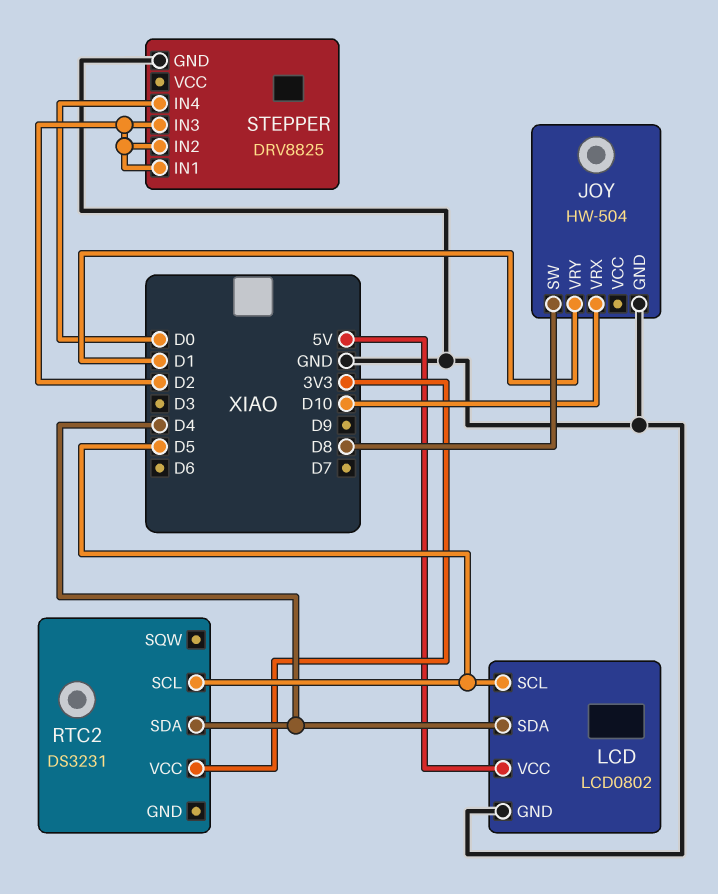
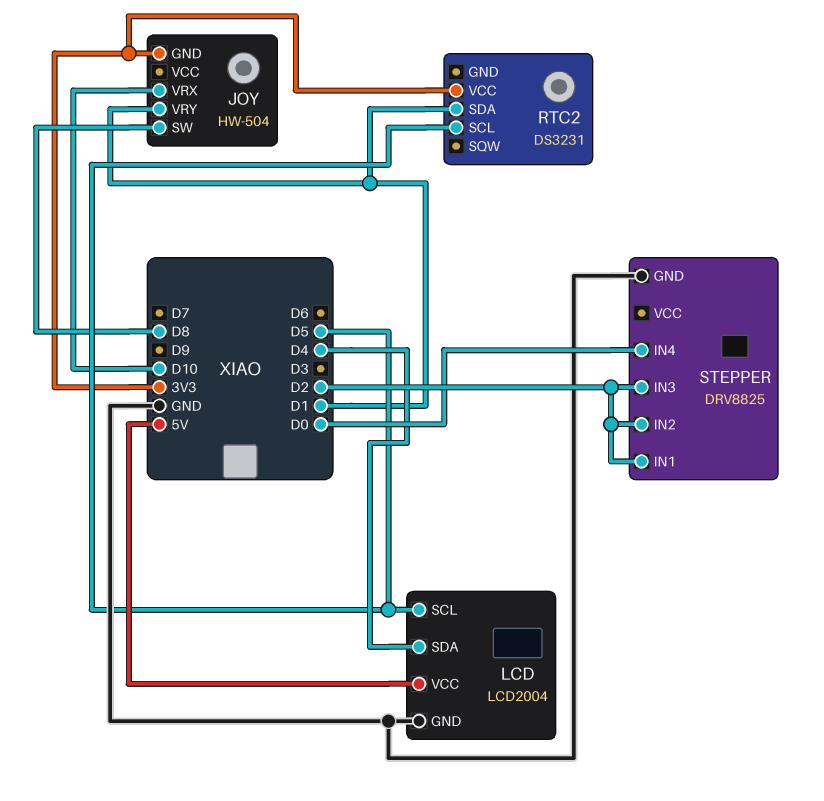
JOY pin GND: GND -> 3V3
LCD: LCD0802 -> LCD2004
RTC2 pin SDA: D4 -> D1

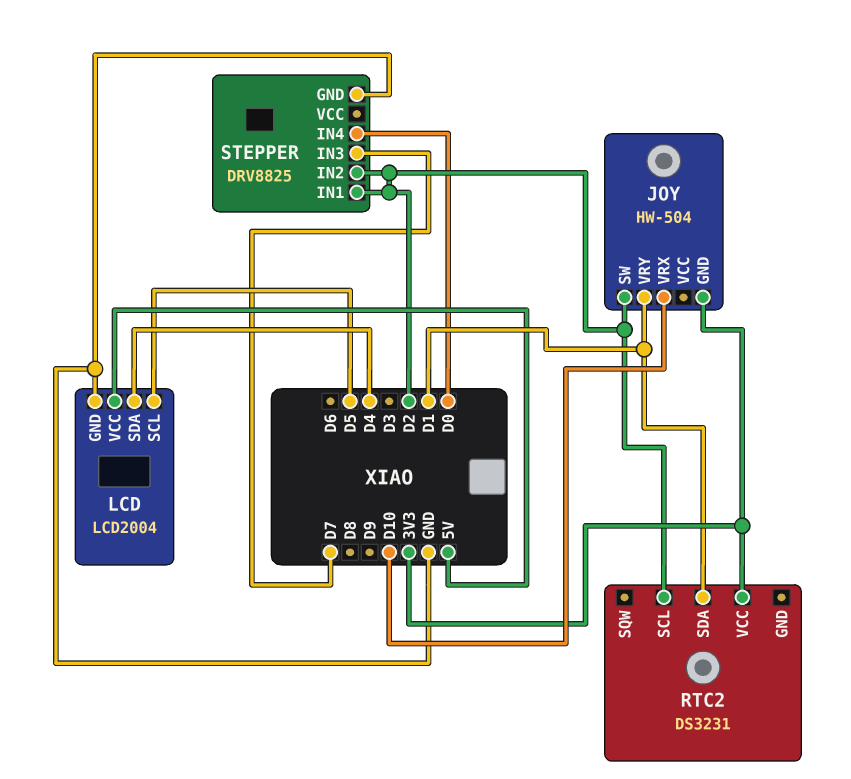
JOY pin SW: D8 -> D2
RTC2 pin SCL: D5 -> D2
STEPPER pin IN3: D2 -> D7

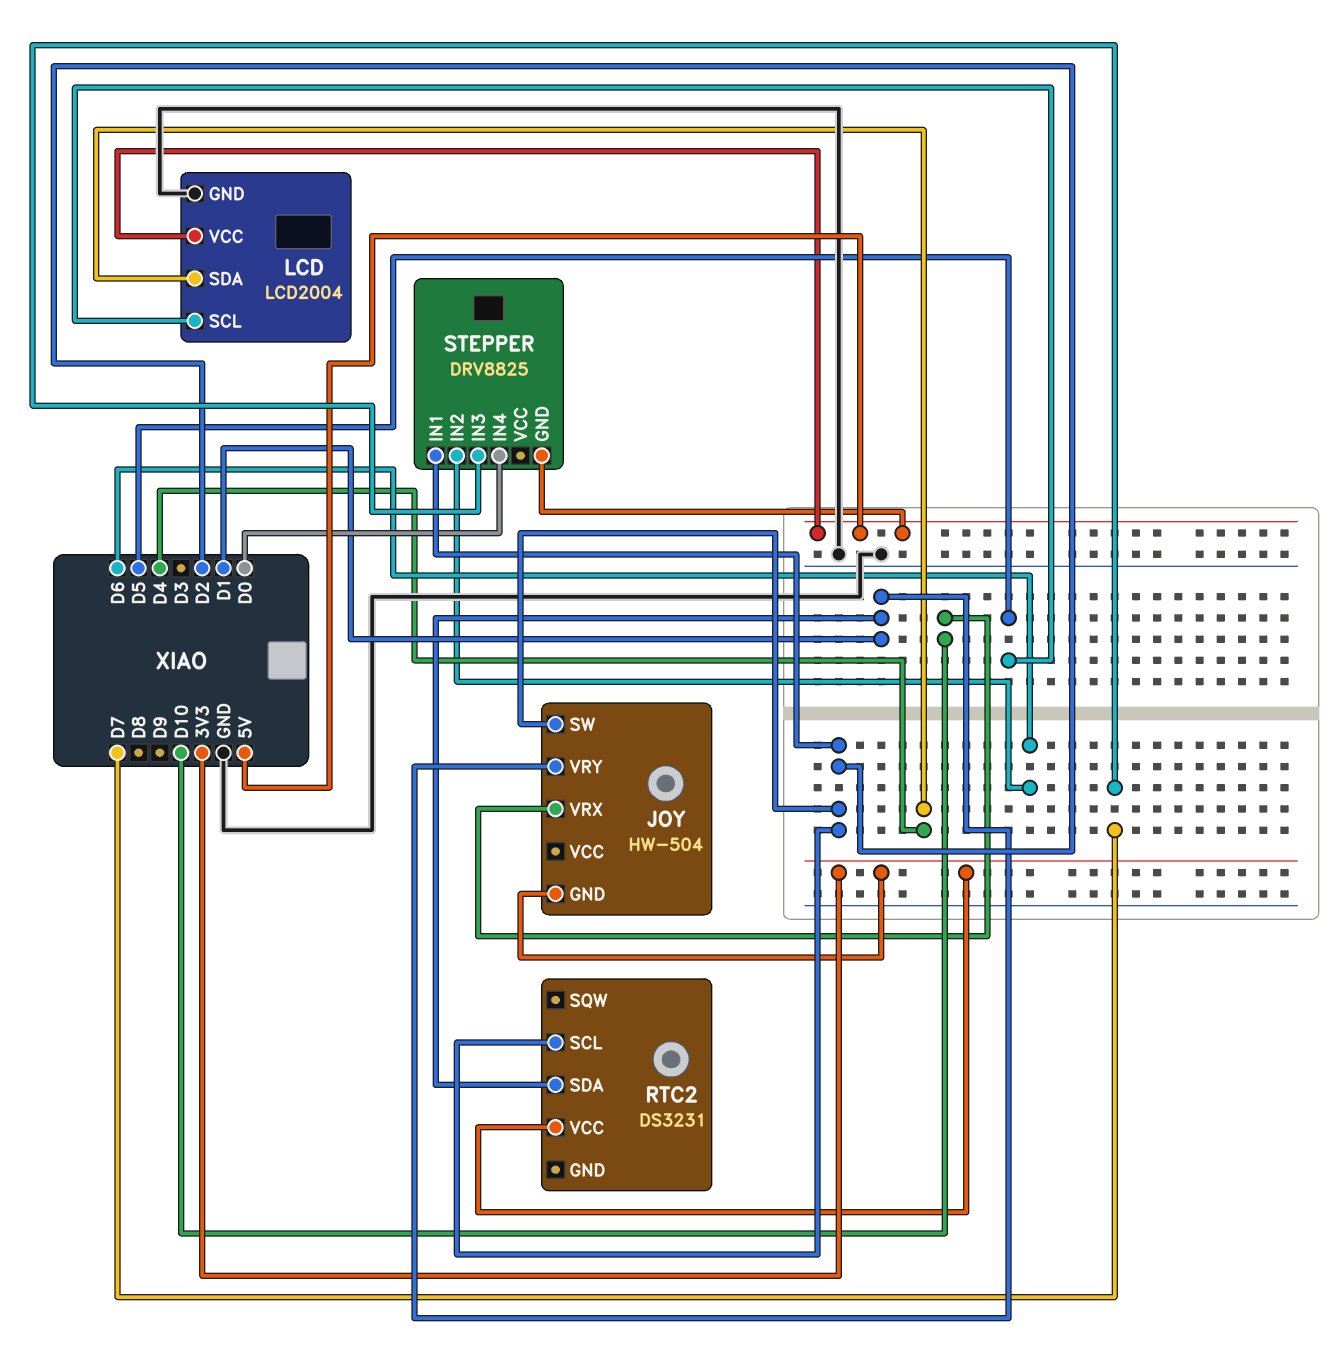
STEPPER pin GND: GND -> 5V
STEPPER pin IN2: D2 -> D6

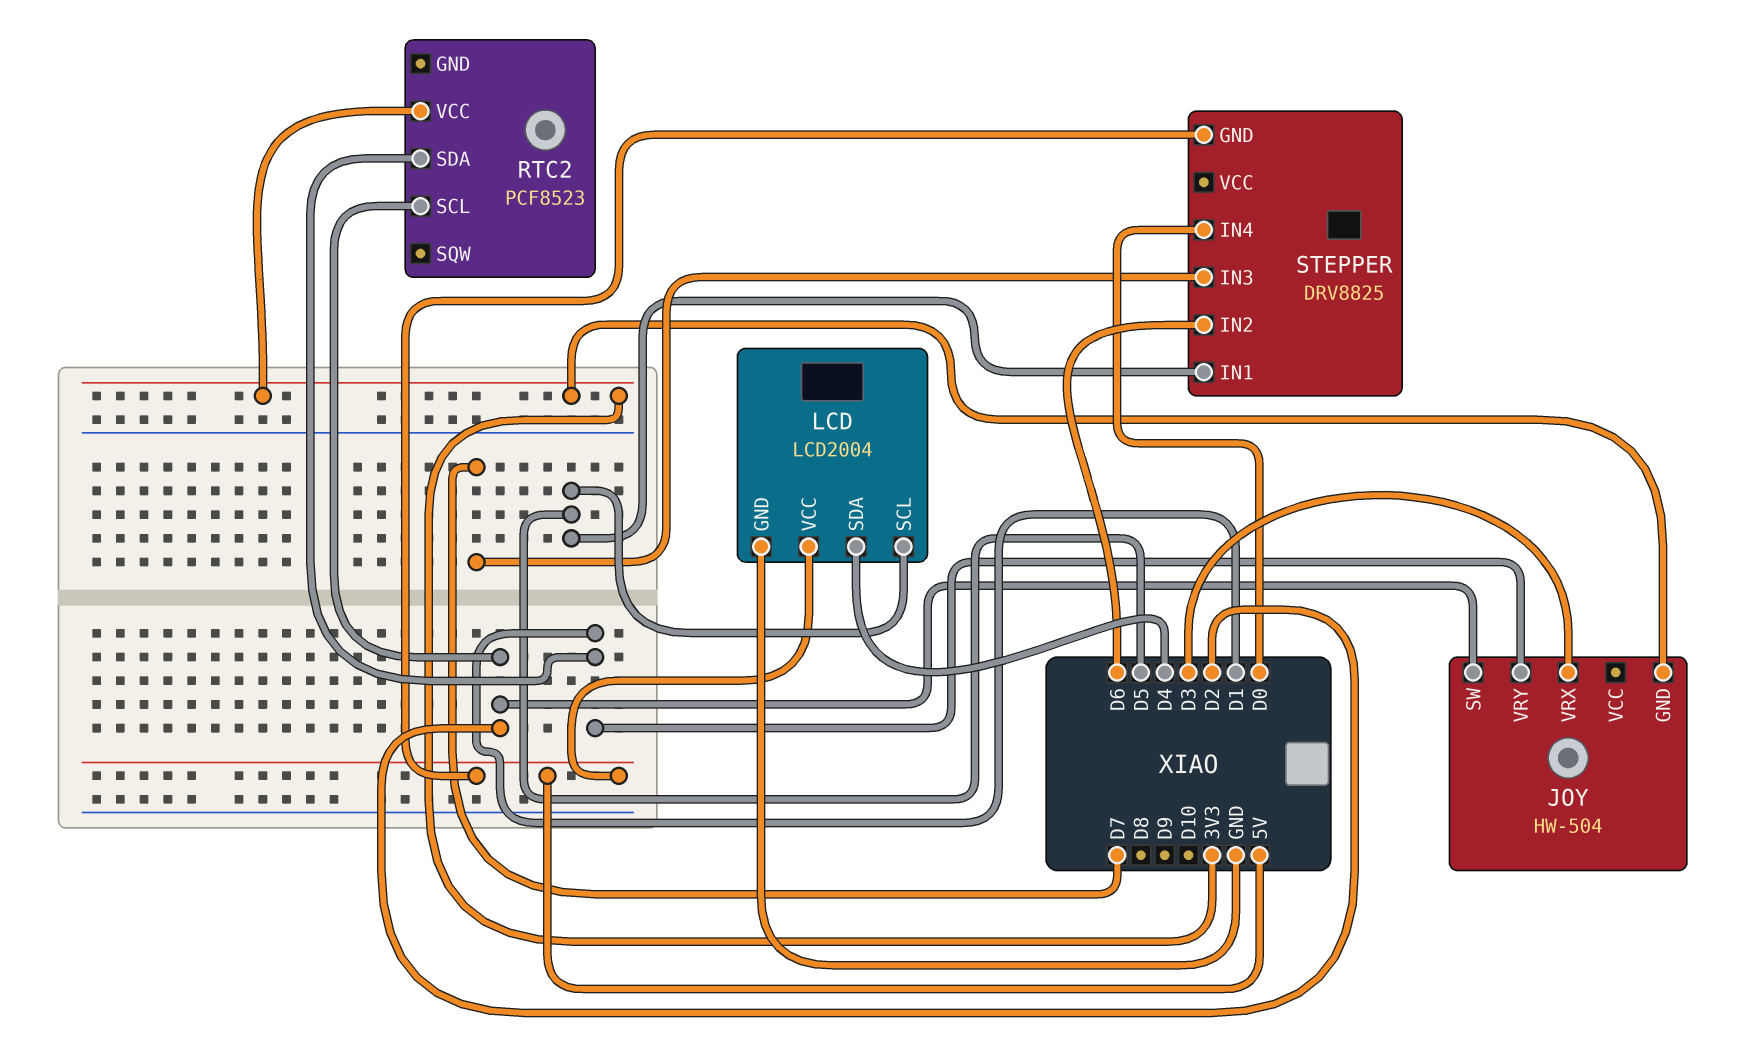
JOY pin VRX: D10 -> D3
RTC2: DS3231 -> PCF8523
STEPPER pin IN1: D2 -> D5

